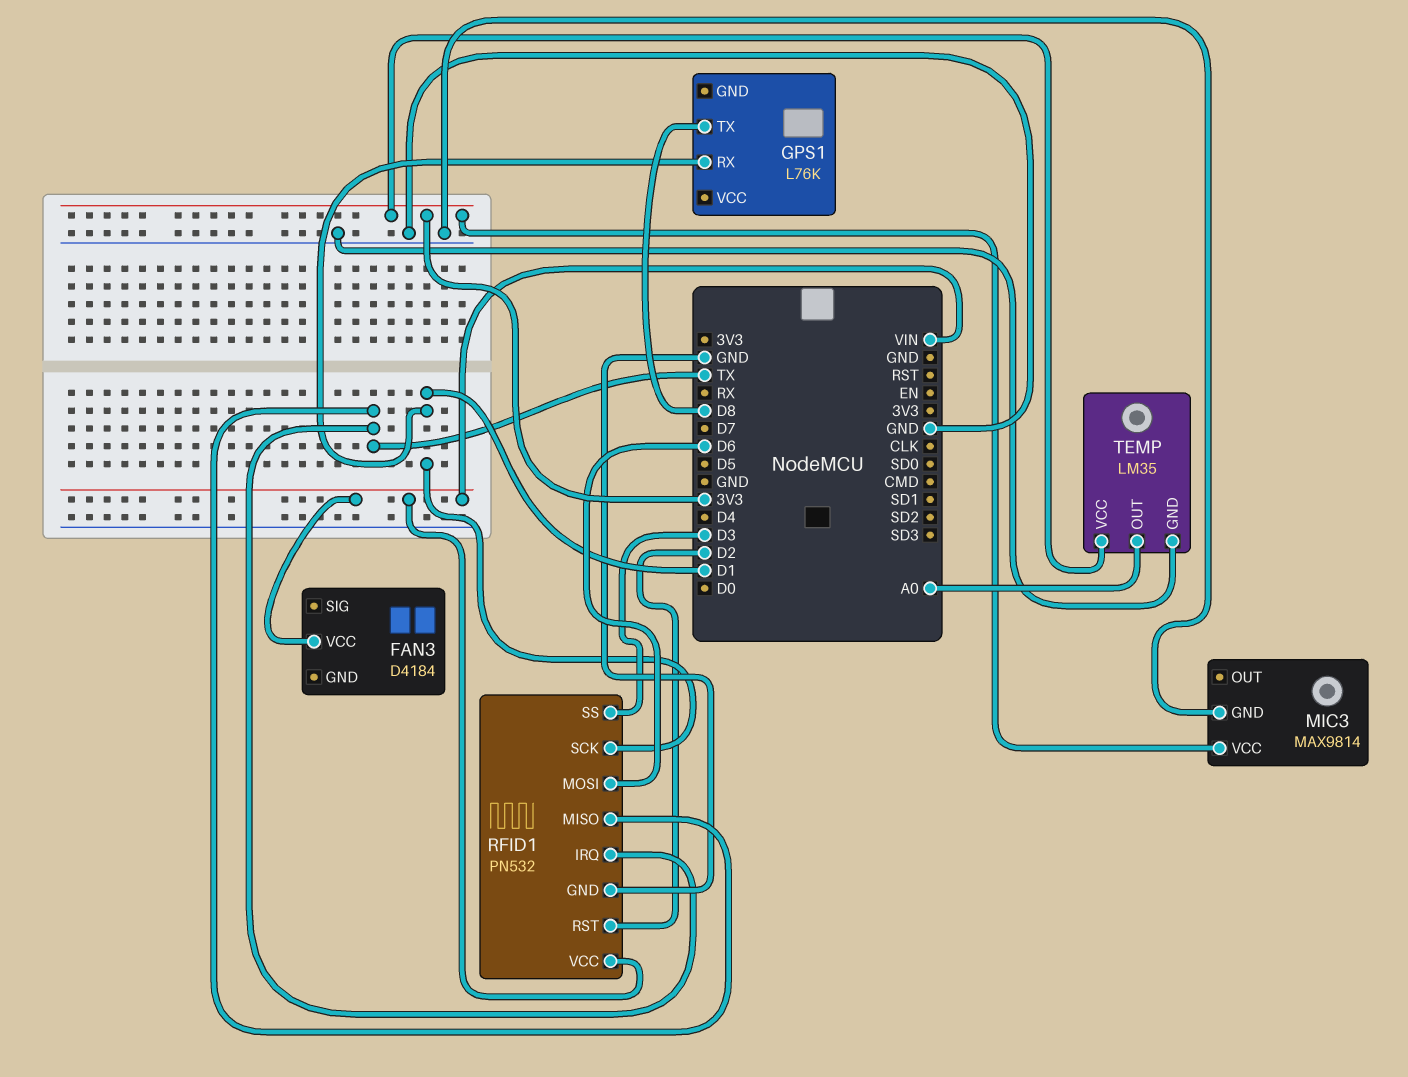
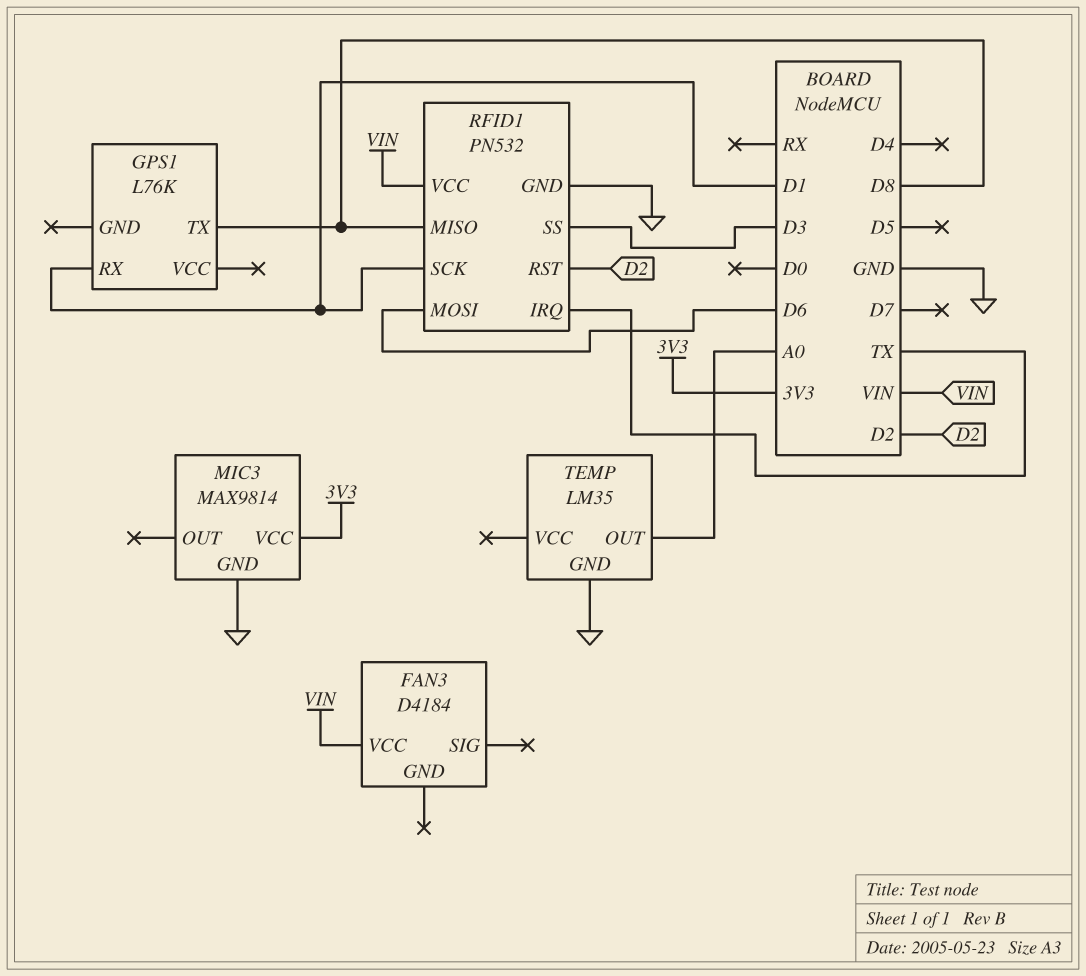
RFID1 pin MISO: TX -> D8
TEMP pin VCC: 3V3 -> none

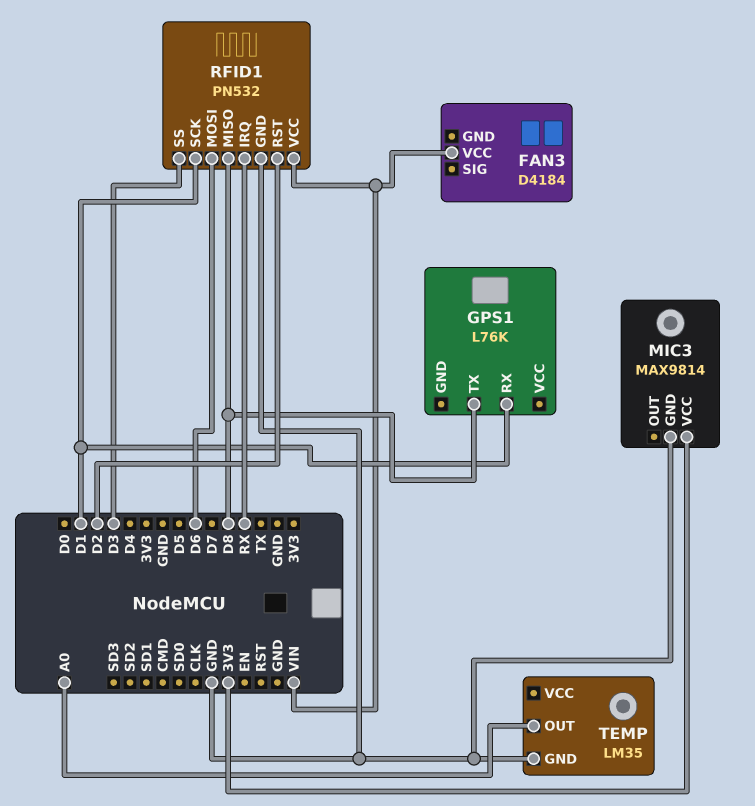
RFID1 pin IRQ: TX -> RX

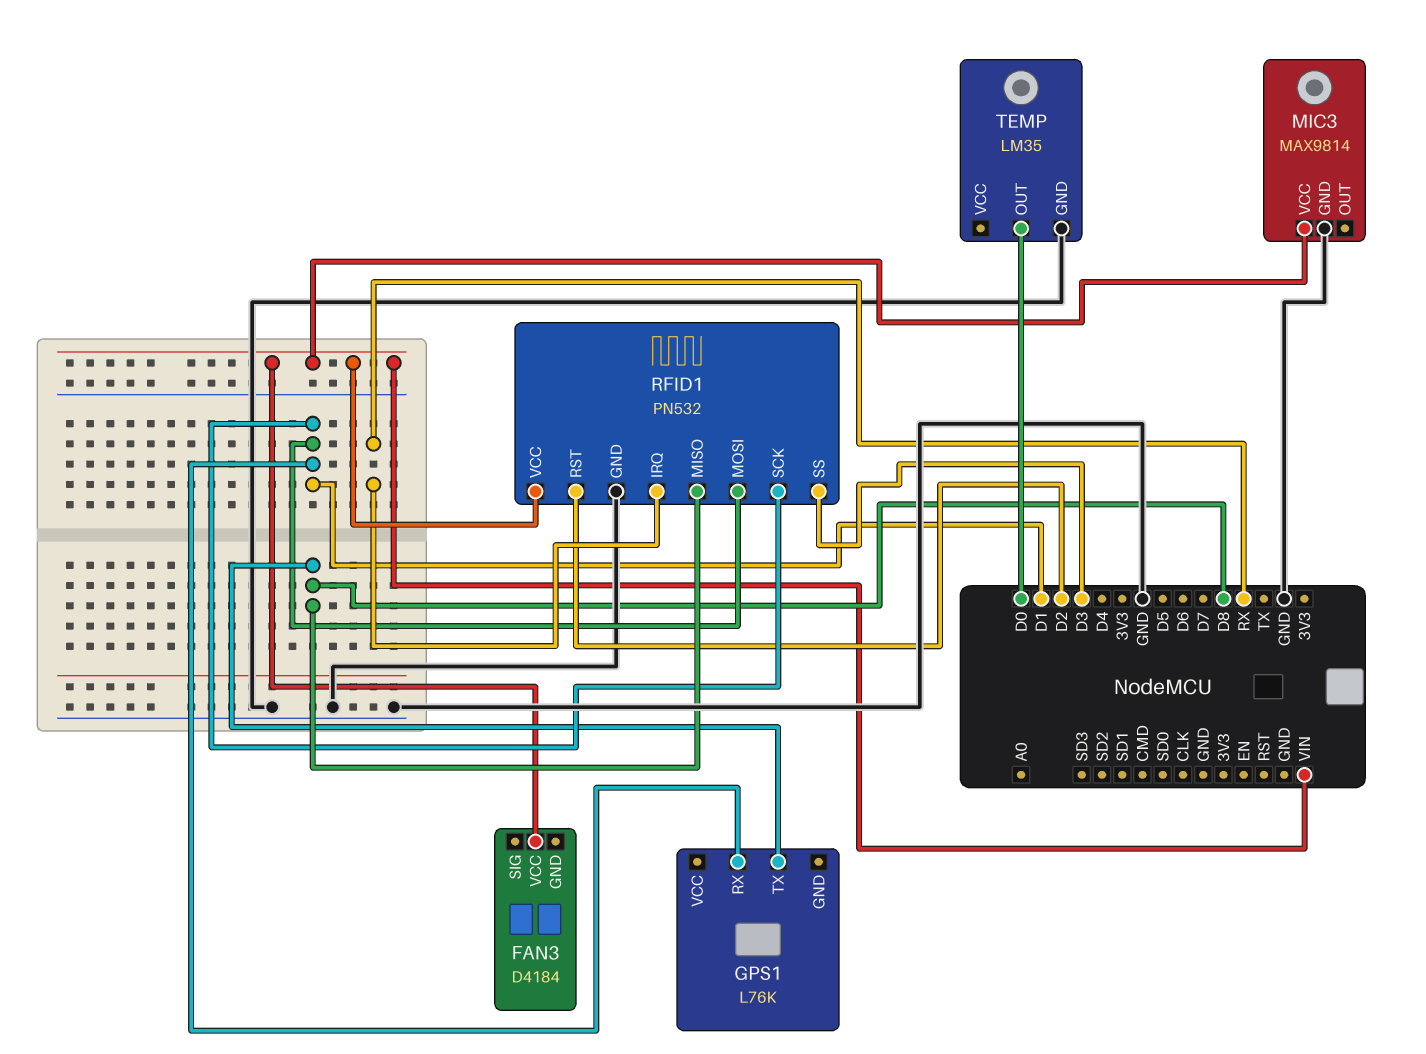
MIC3 pin VCC: 3V3 -> VIN
RFID1 pin MOSI: D6 -> D1
TEMP pin OUT: A0 -> D0

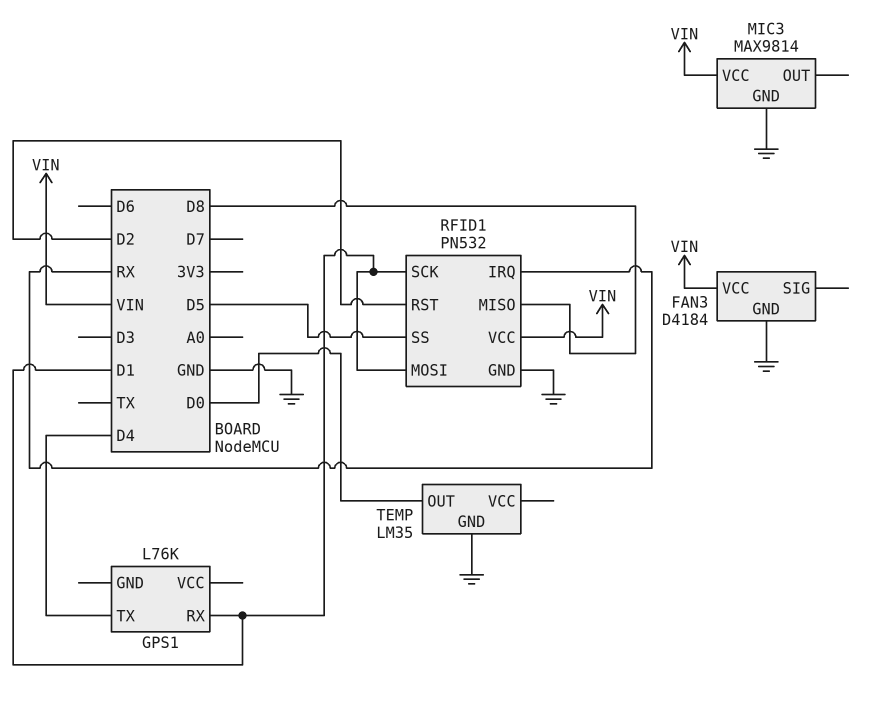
FAN3 pin GND: none -> GND
GPS1 pin TX: D8 -> D4
RFID1 pin SS: D3 -> D5

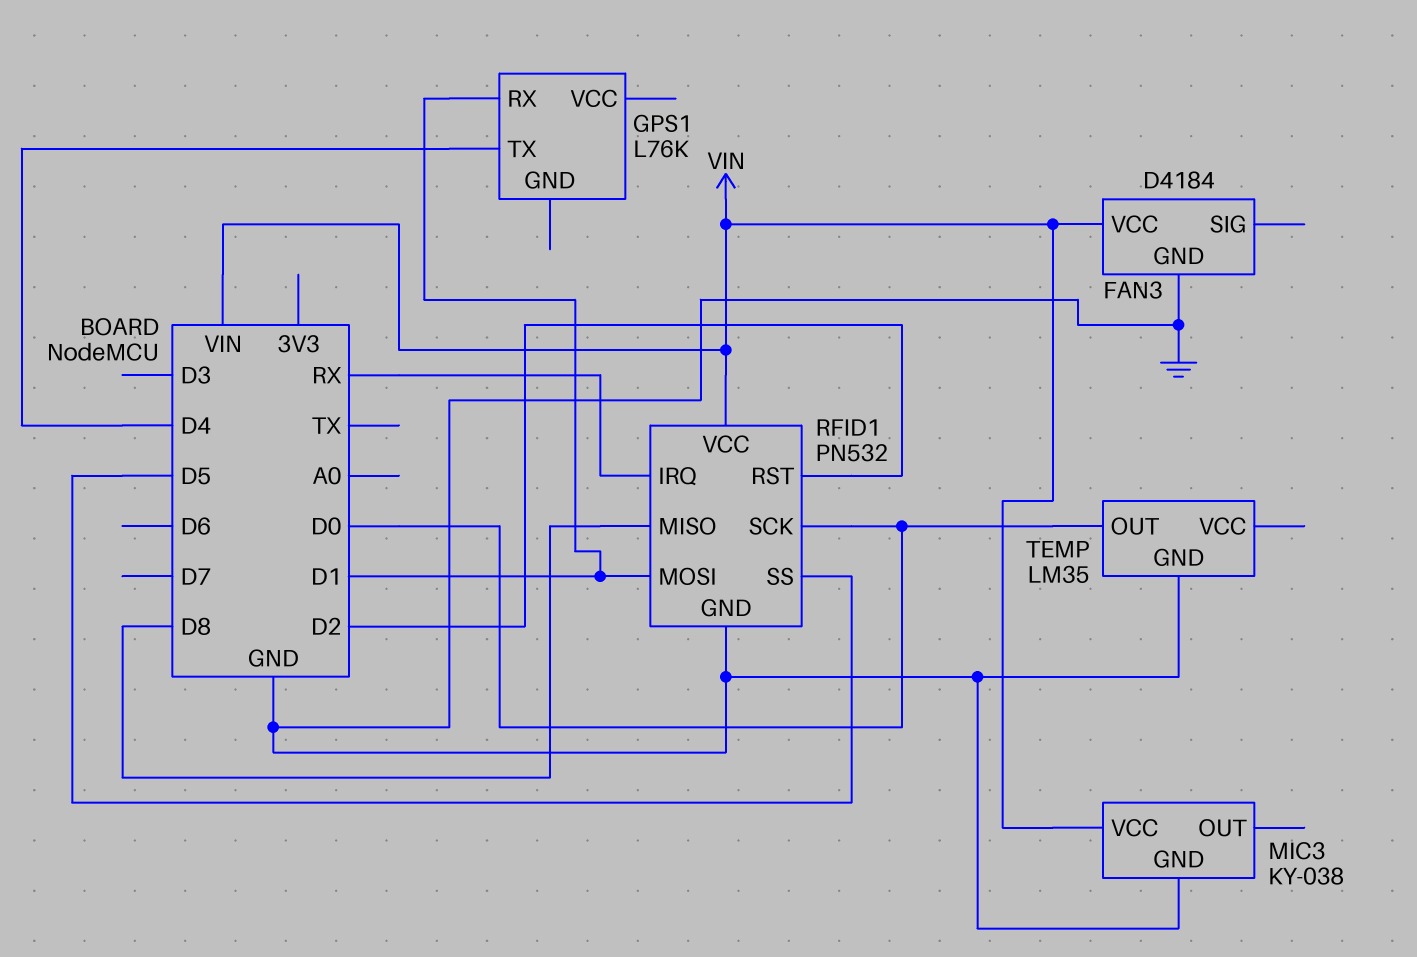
MIC3: MAX9814 -> KY-038
RFID1 pin SCK: D1 -> D0

